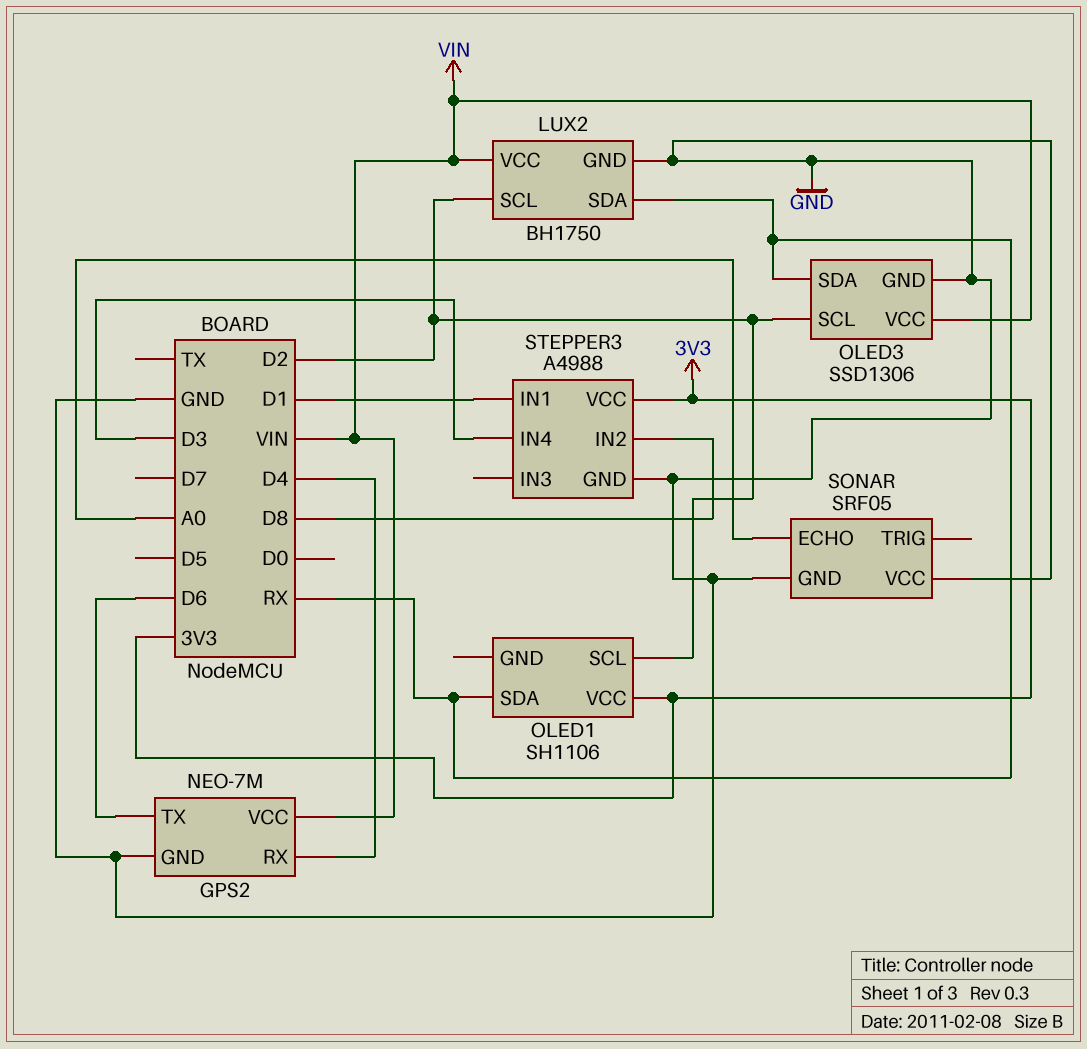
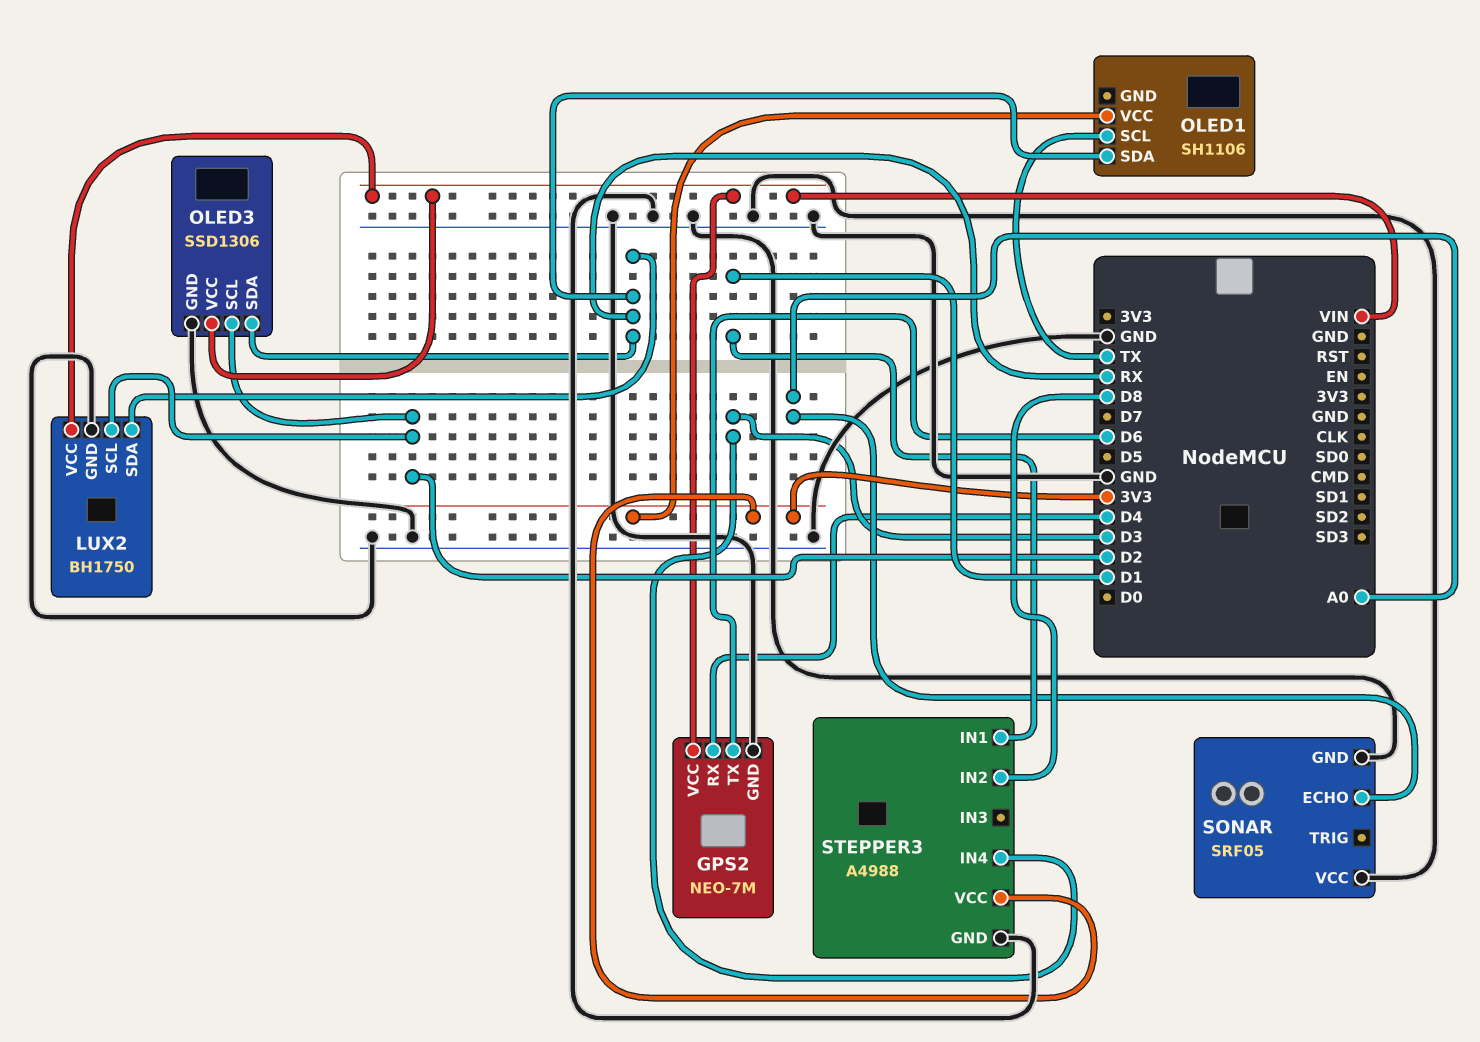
OLED1 pin SCL: D2 -> TX

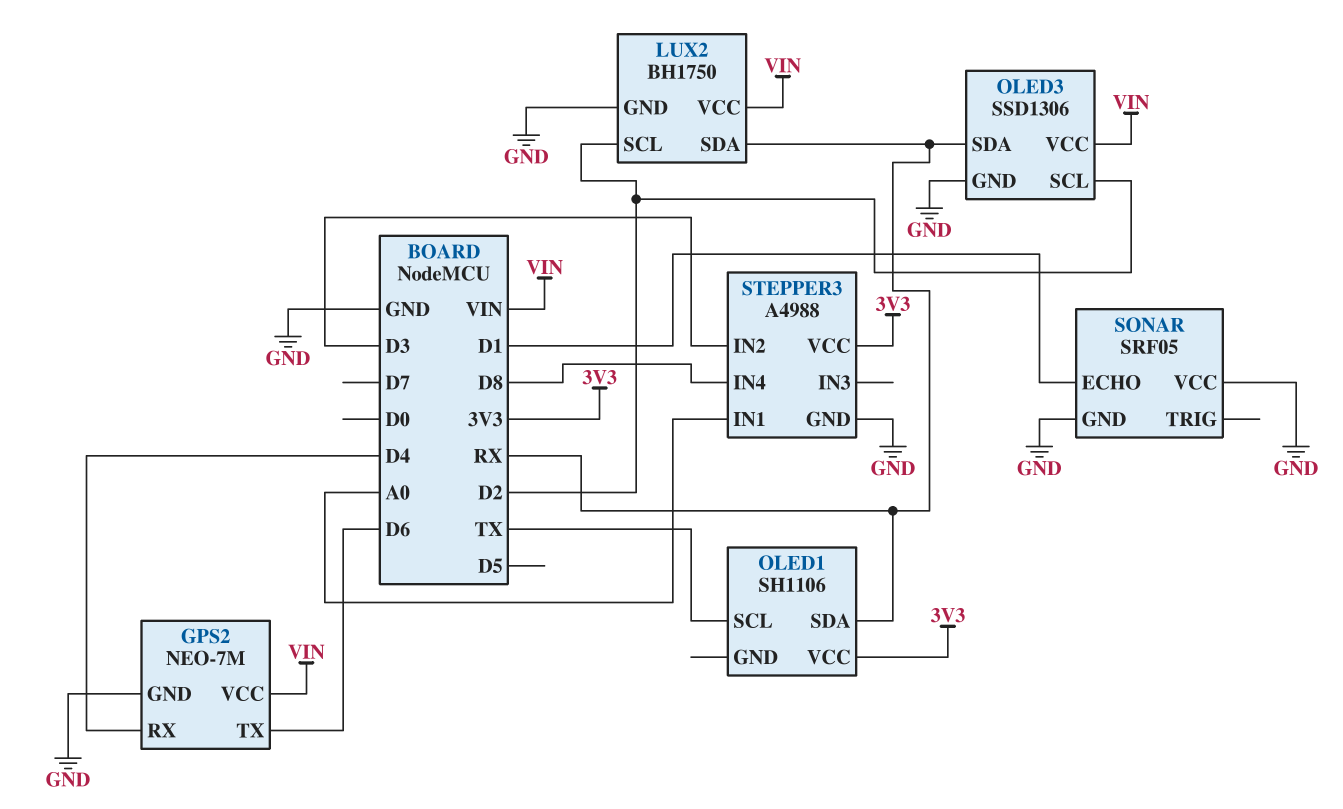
SONAR pin ECHO: A0 -> D1
STEPPER3 pin IN1: D1 -> A0
STEPPER3 pin IN2: D8 -> D3
STEPPER3 pin IN4: D3 -> D8

